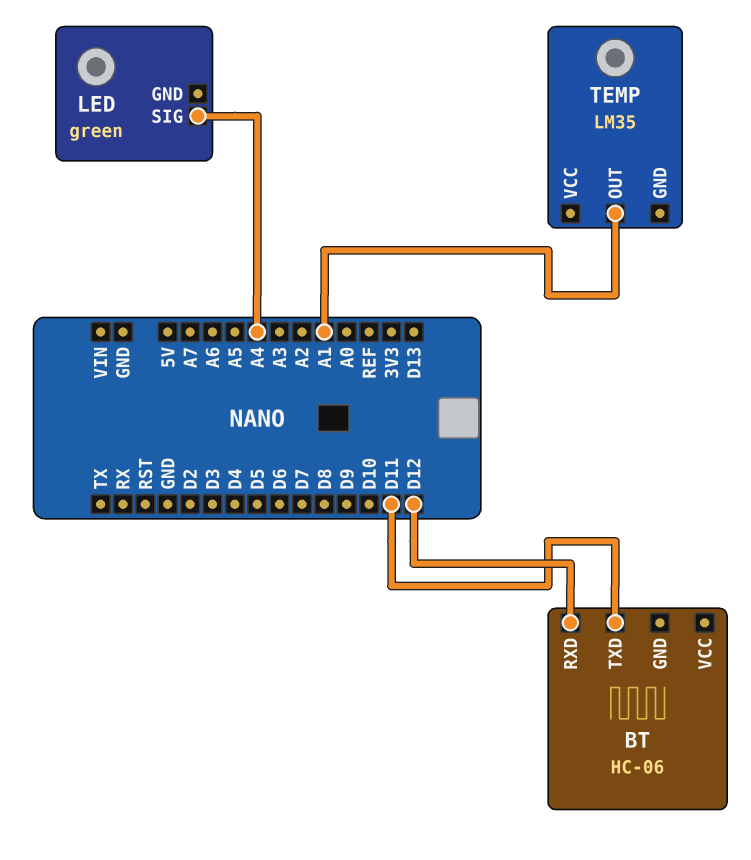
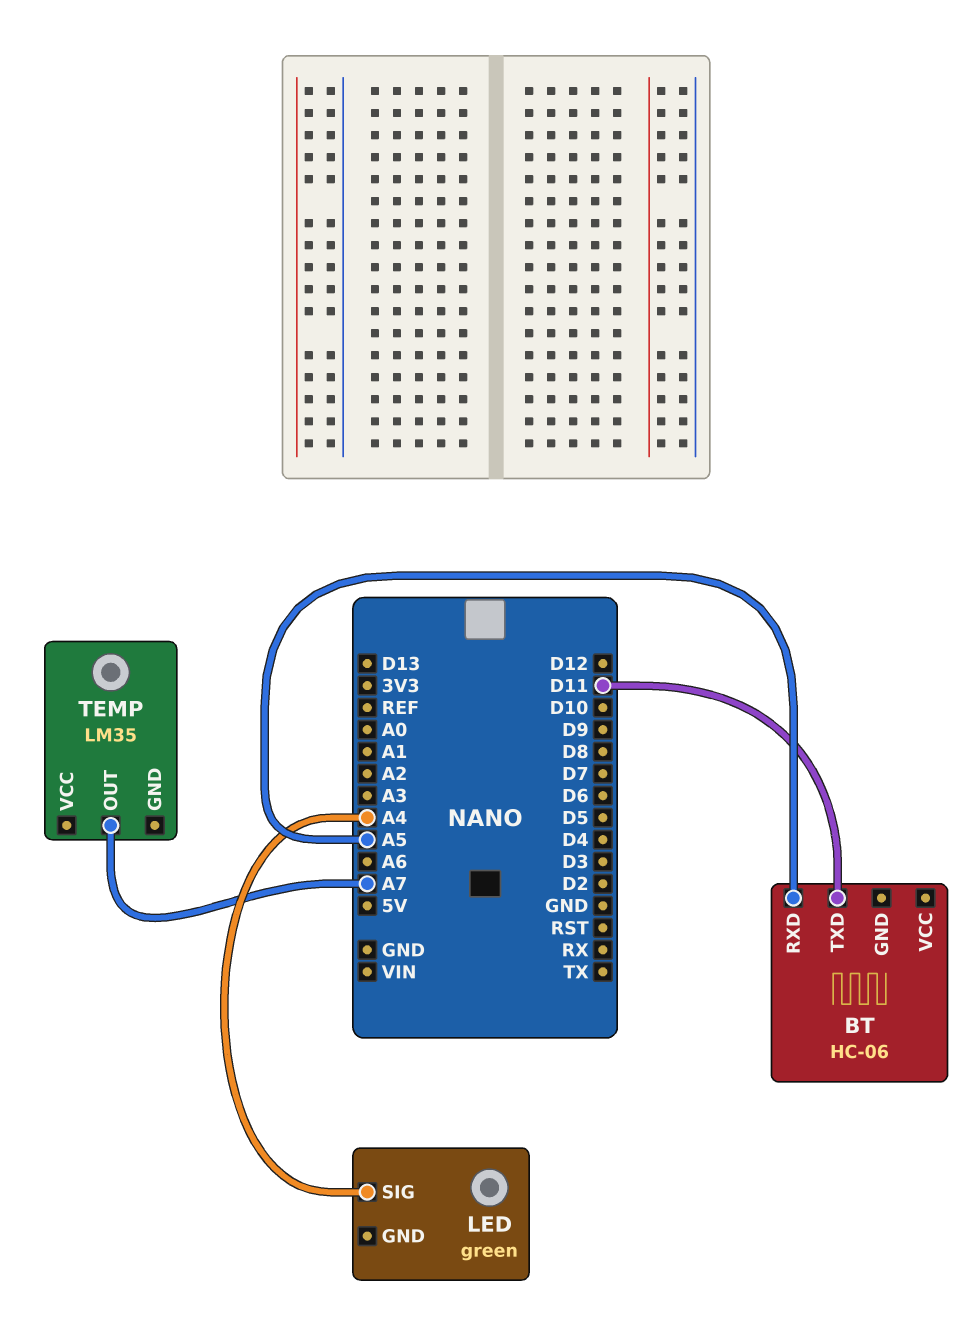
BT pin RXD: D12 -> A5
TEMP pin OUT: A1 -> A7

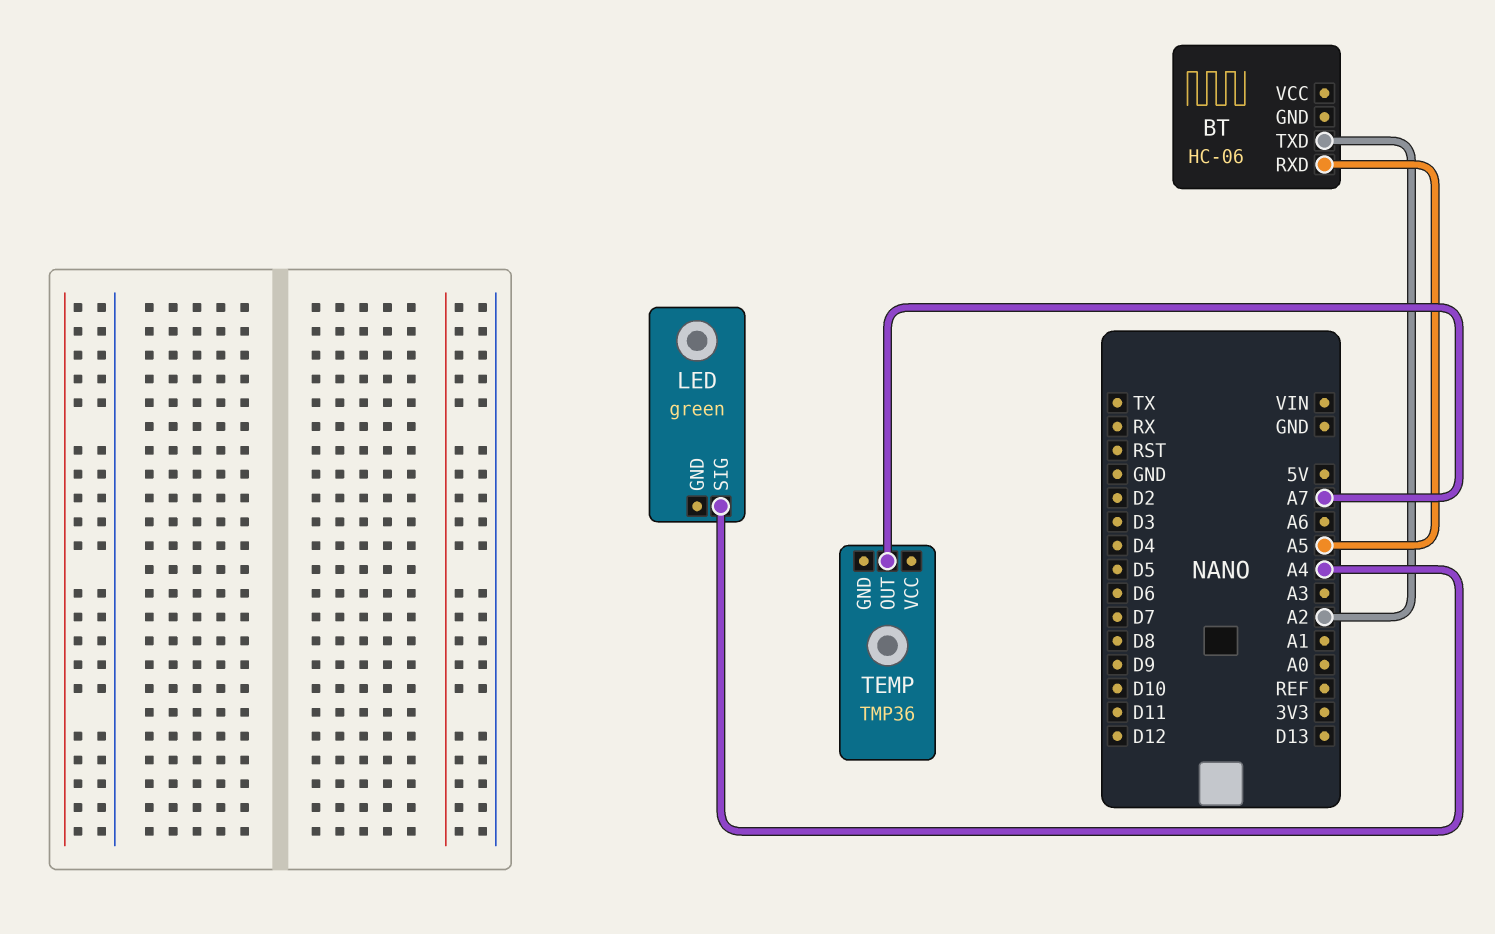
BT pin TXD: D11 -> A2
TEMP: LM35 -> TMP36

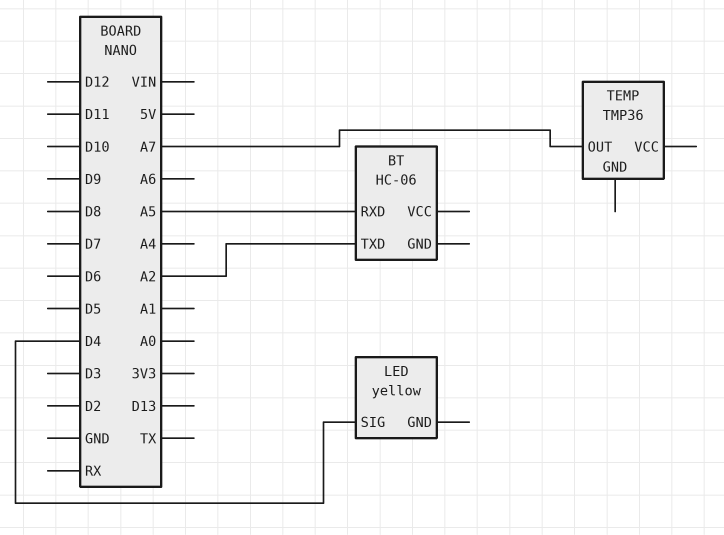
LED: green -> yellow
LED pin SIG: A4 -> D4

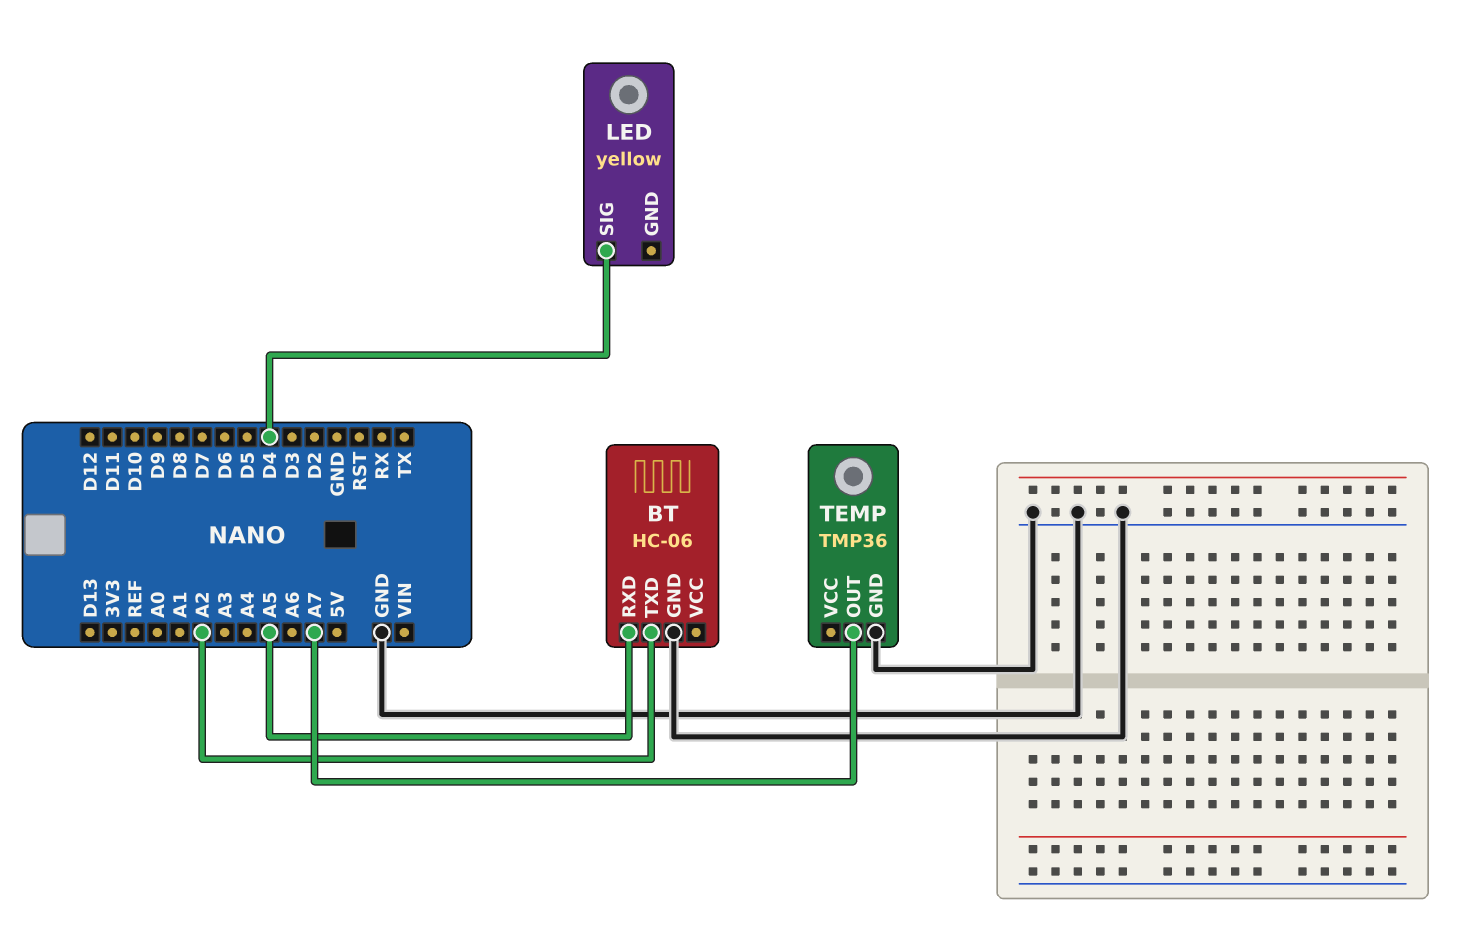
BT pin GND: none -> GND
TEMP pin GND: none -> GND

